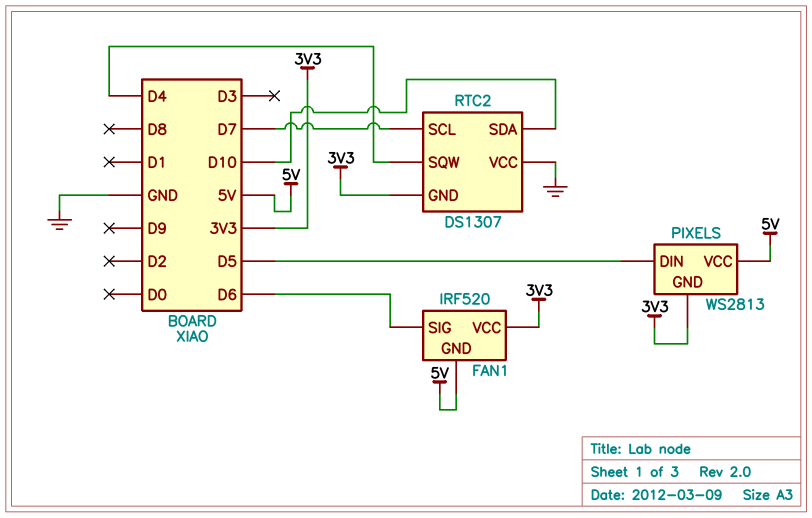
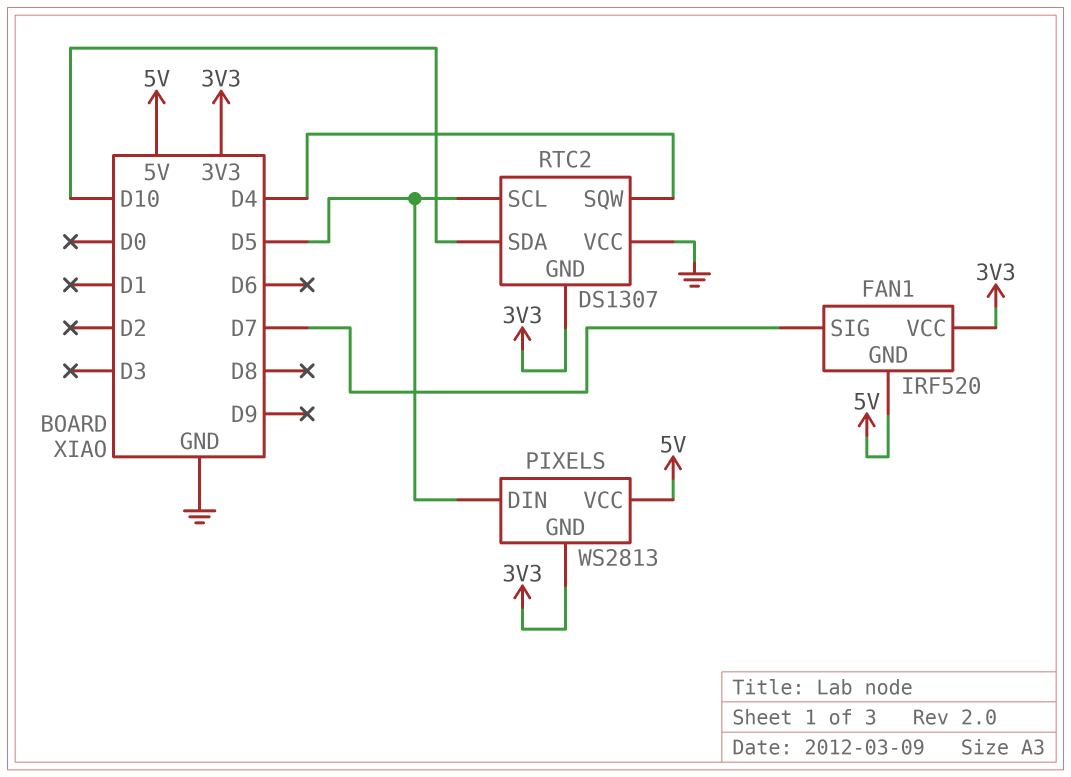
FAN1 pin SIG: D6 -> D7
RTC2 pin SCL: D7 -> D5

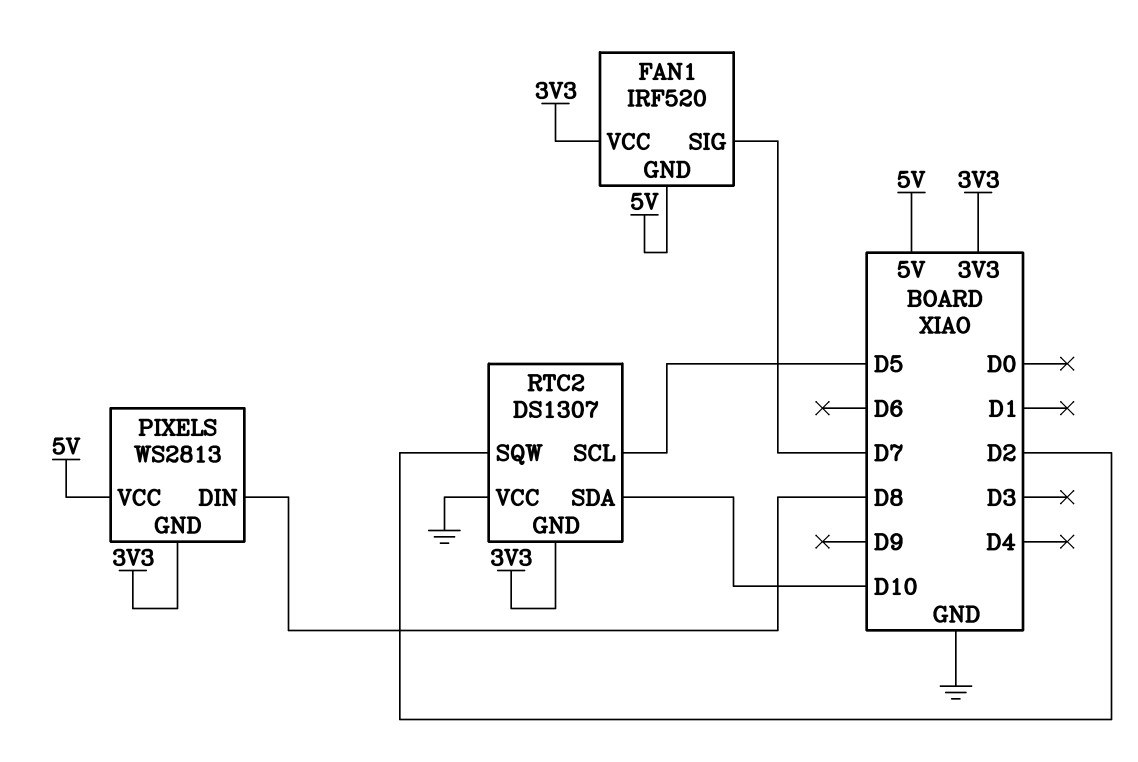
PIXELS pin DIN: D5 -> D8
RTC2 pin SQW: D4 -> D2

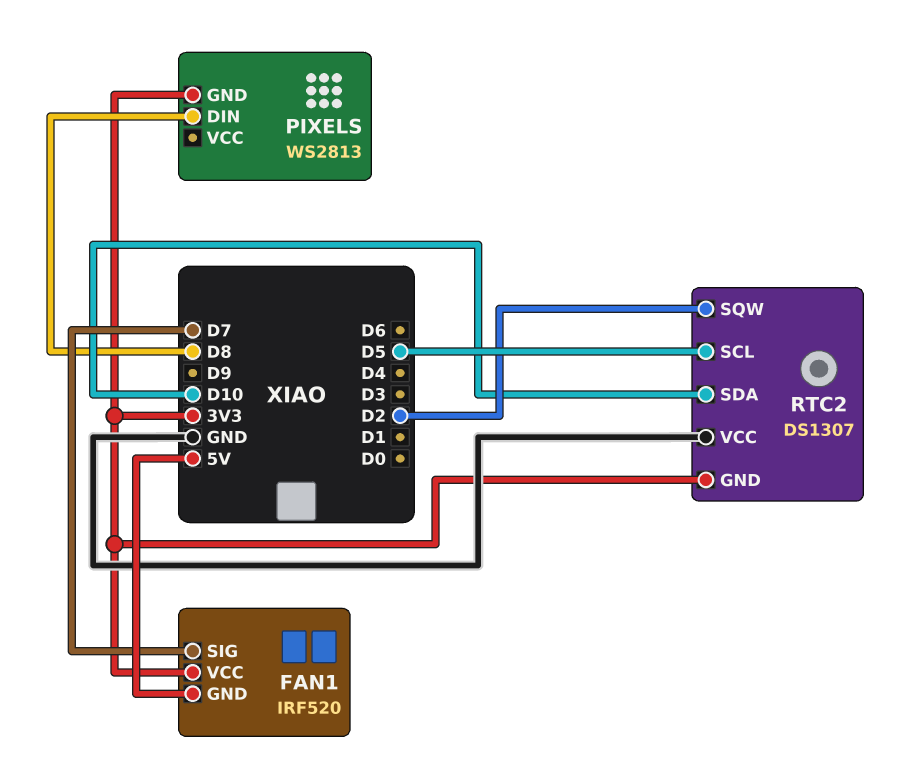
PIXELS pin VCC: 5V -> none

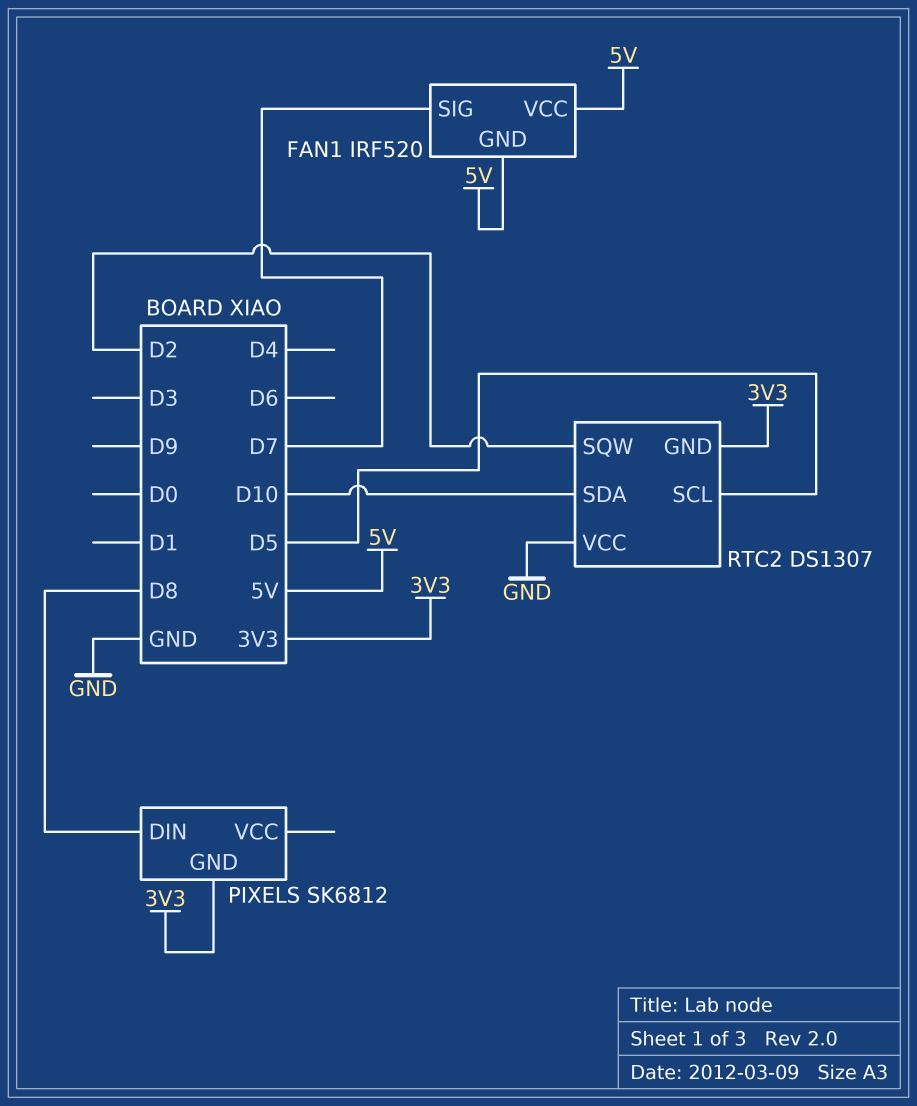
FAN1 pin VCC: 3V3 -> 5V
PIXELS: WS2813 -> SK6812

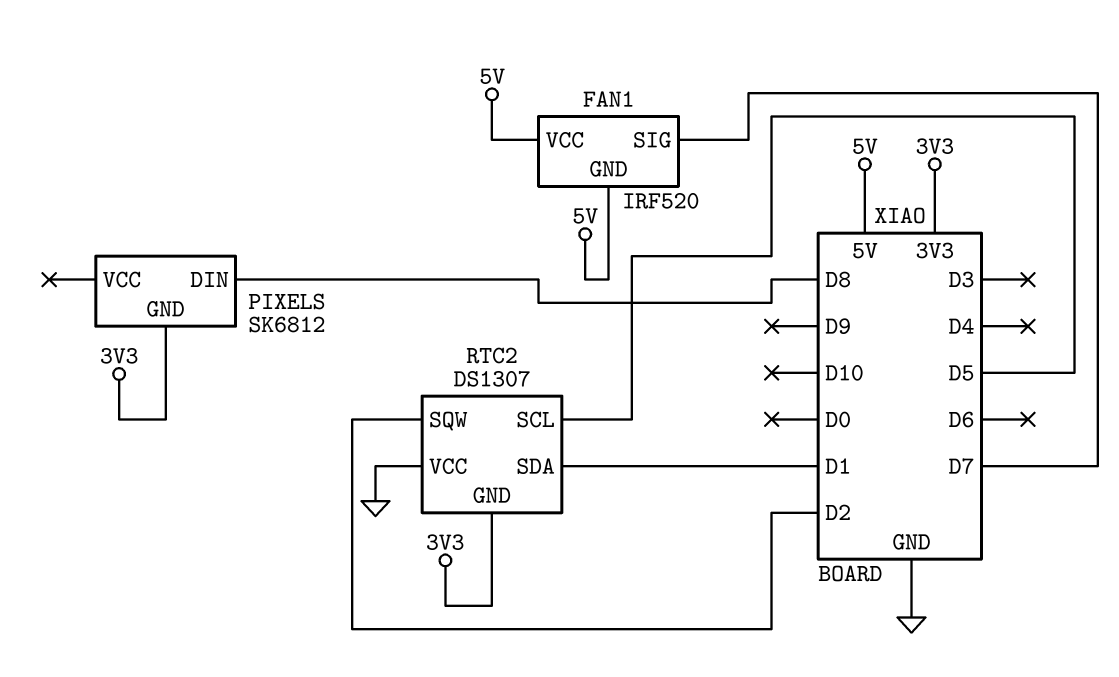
RTC2 pin SDA: D10 -> D1

